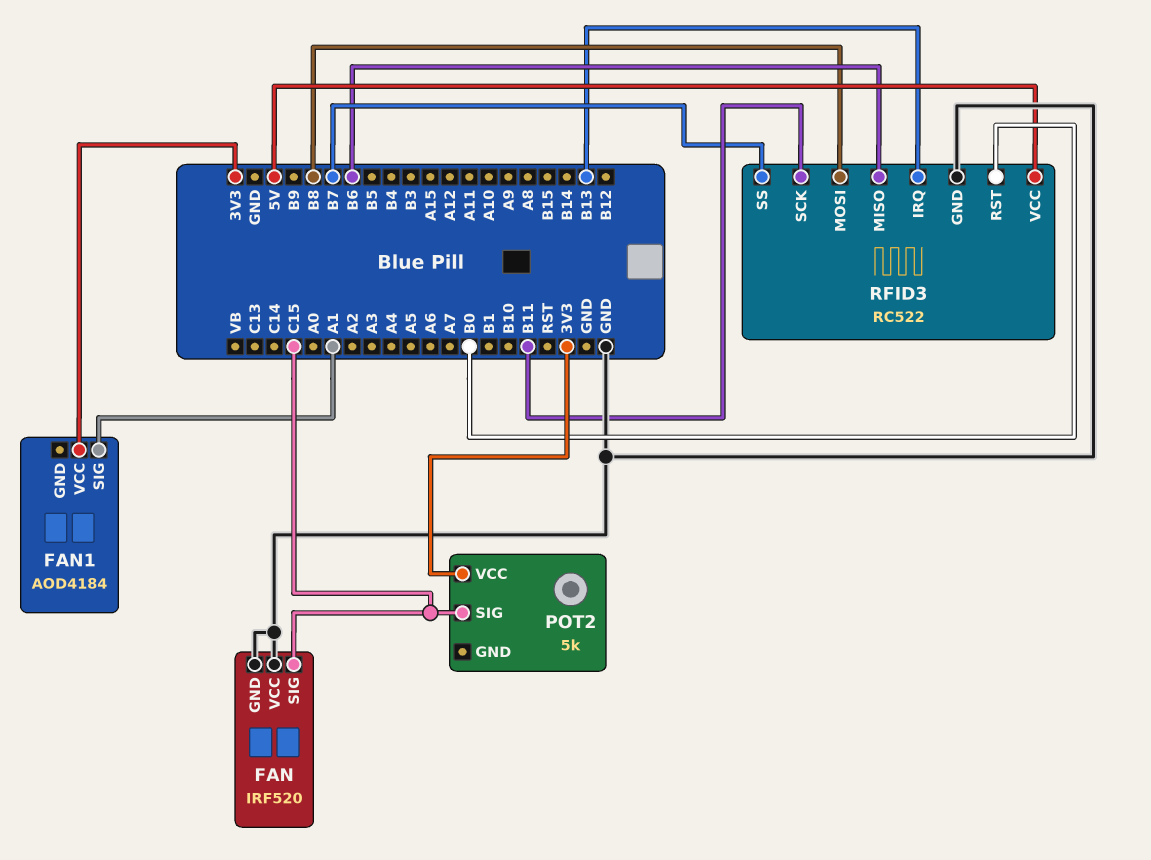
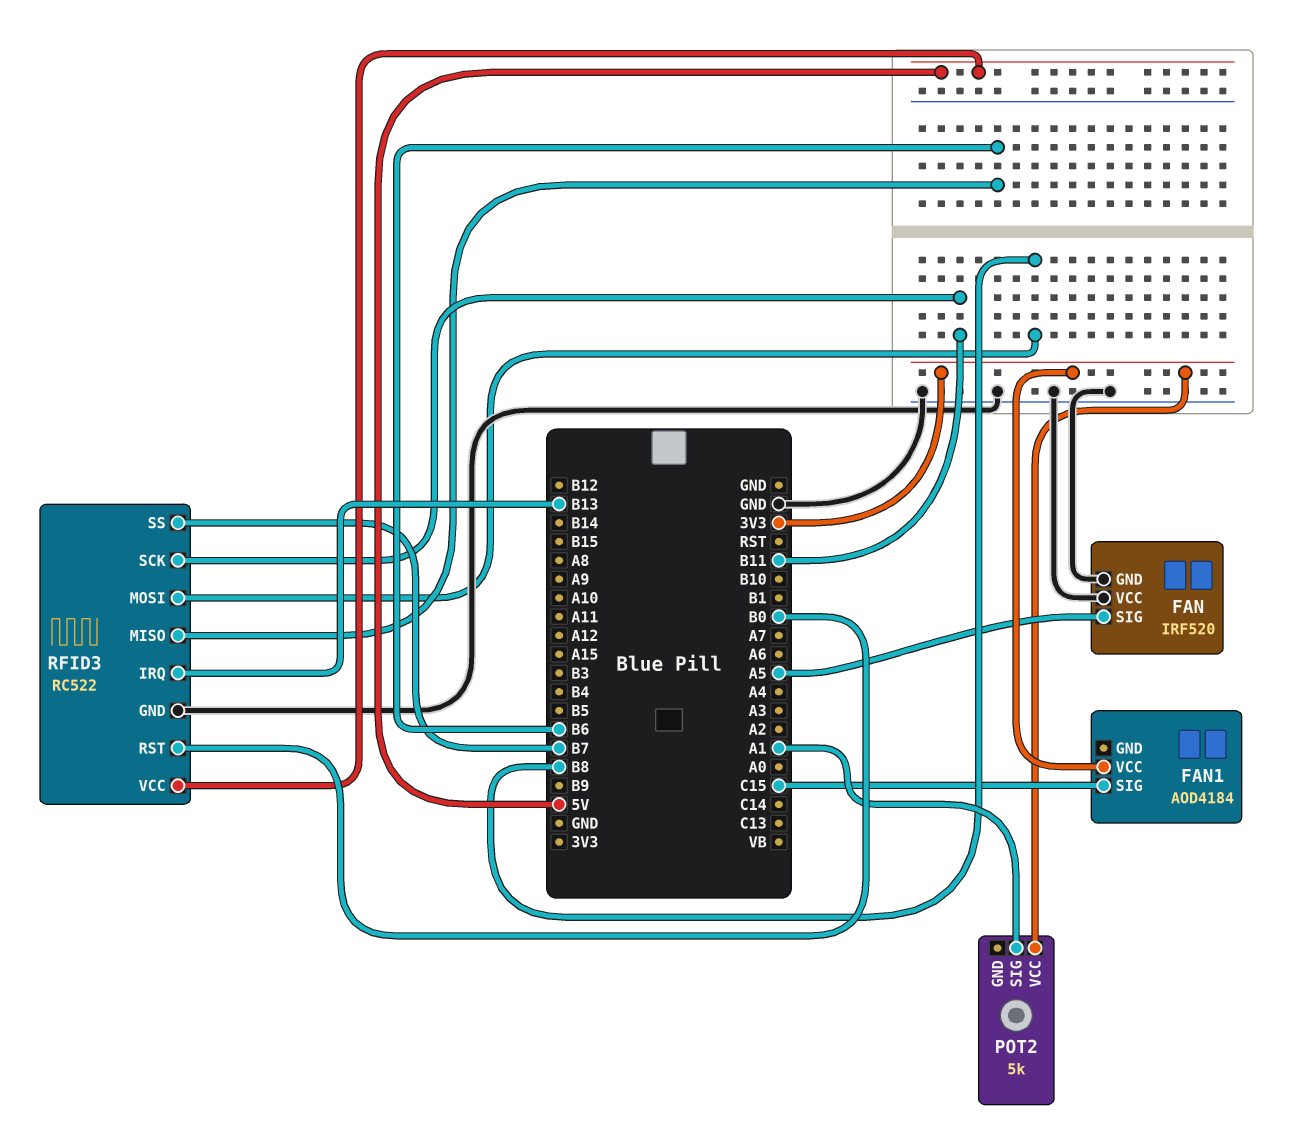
FAN pin SIG: C15 -> A5
FAN1 pin SIG: A1 -> C15
POT2 pin SIG: C15 -> A1

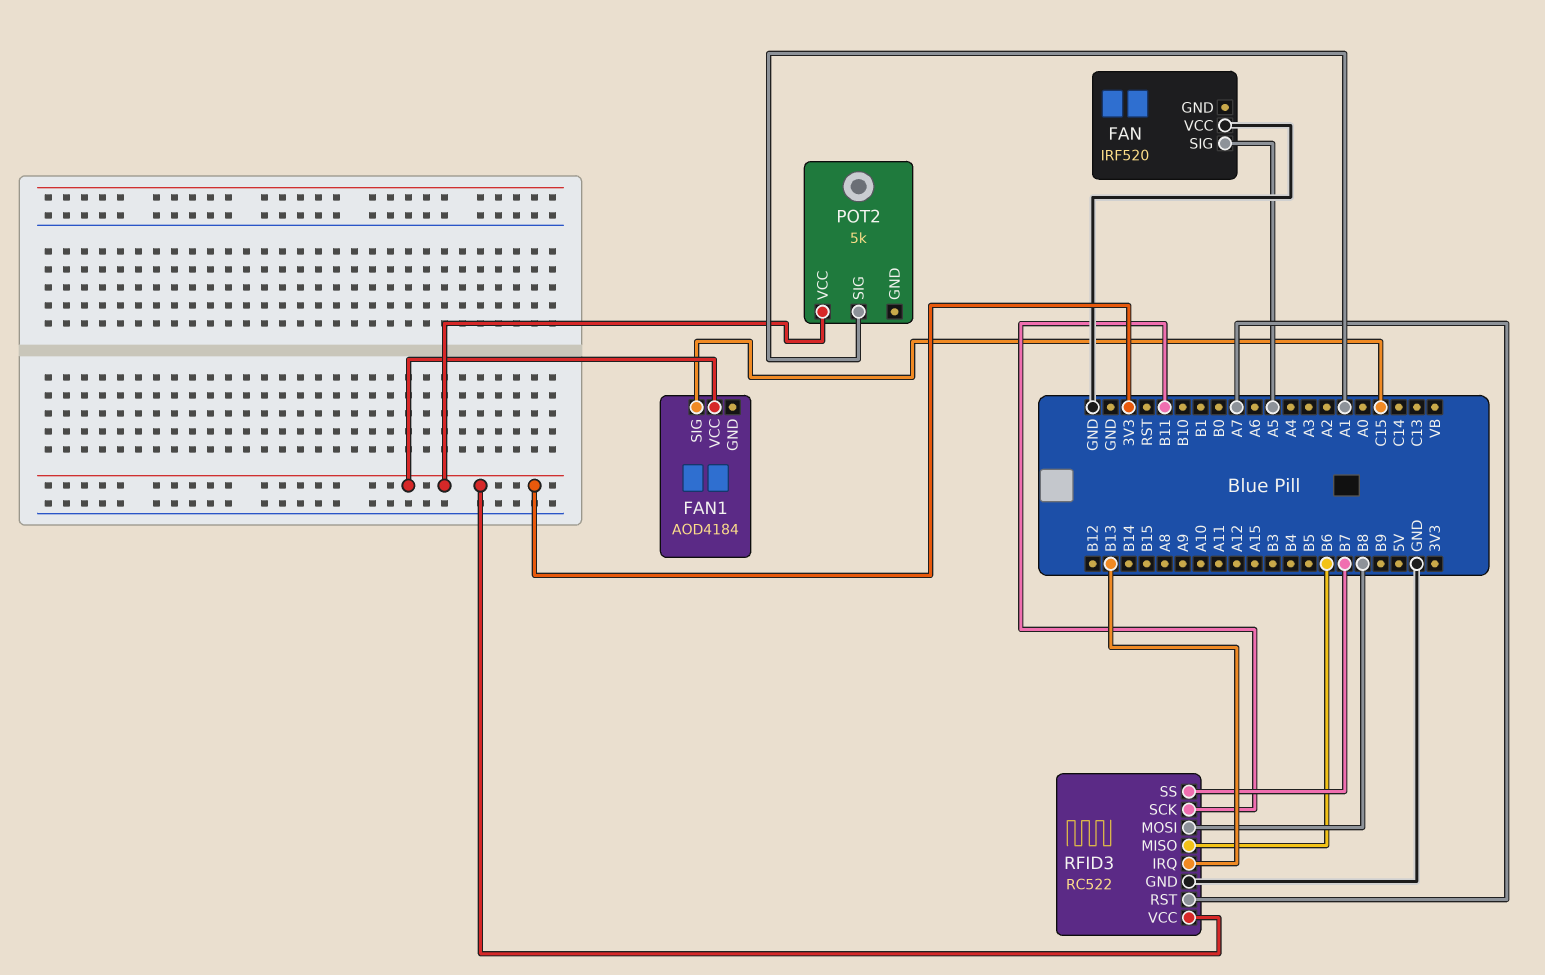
FAN pin GND: GND -> none
RFID3 pin RST: B0 -> A7
RFID3 pin VCC: 5V -> 3V3

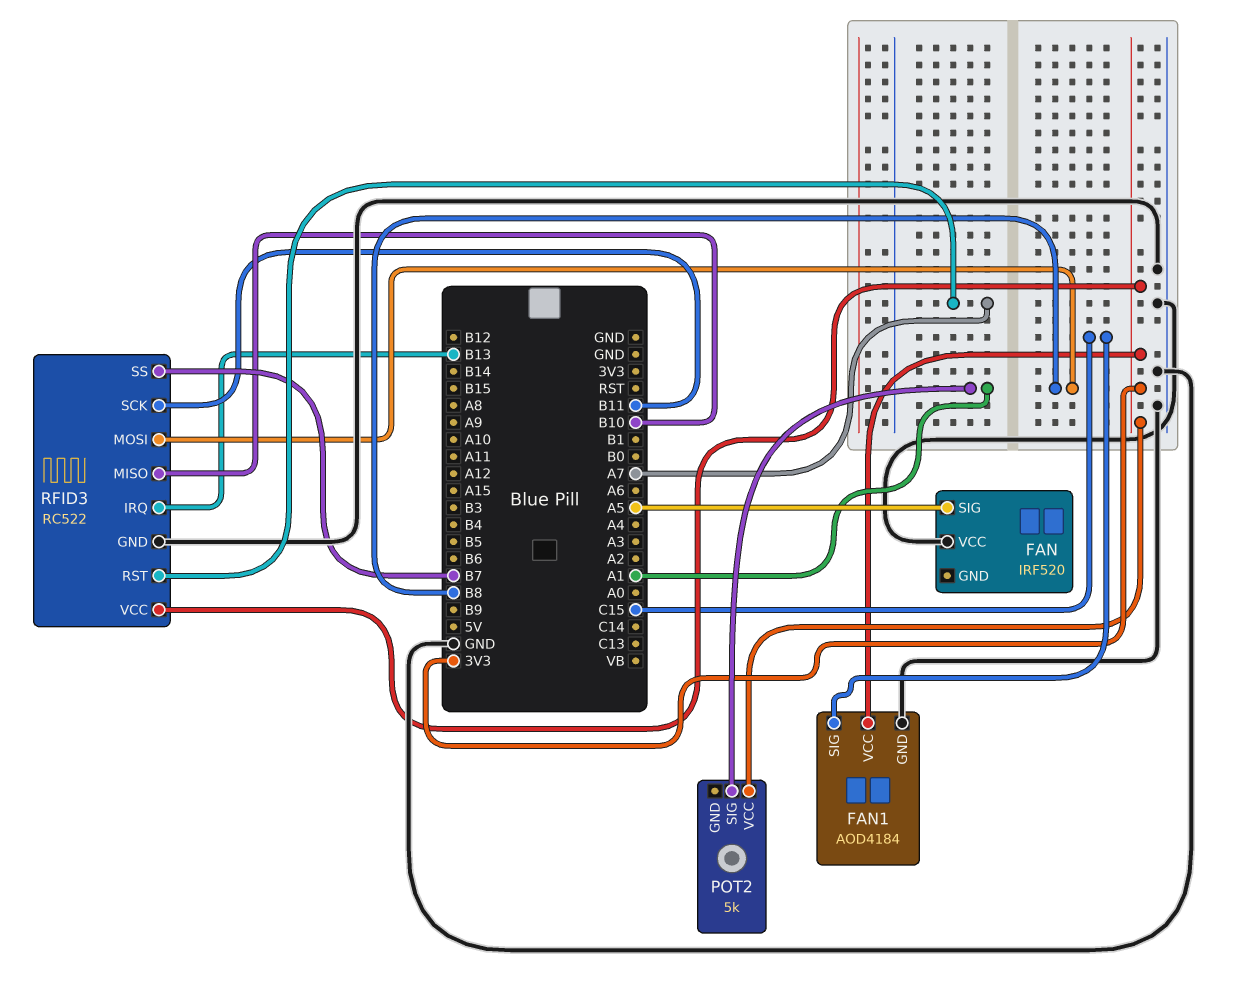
FAN1 pin GND: none -> GND
RFID3 pin MISO: B6 -> B10

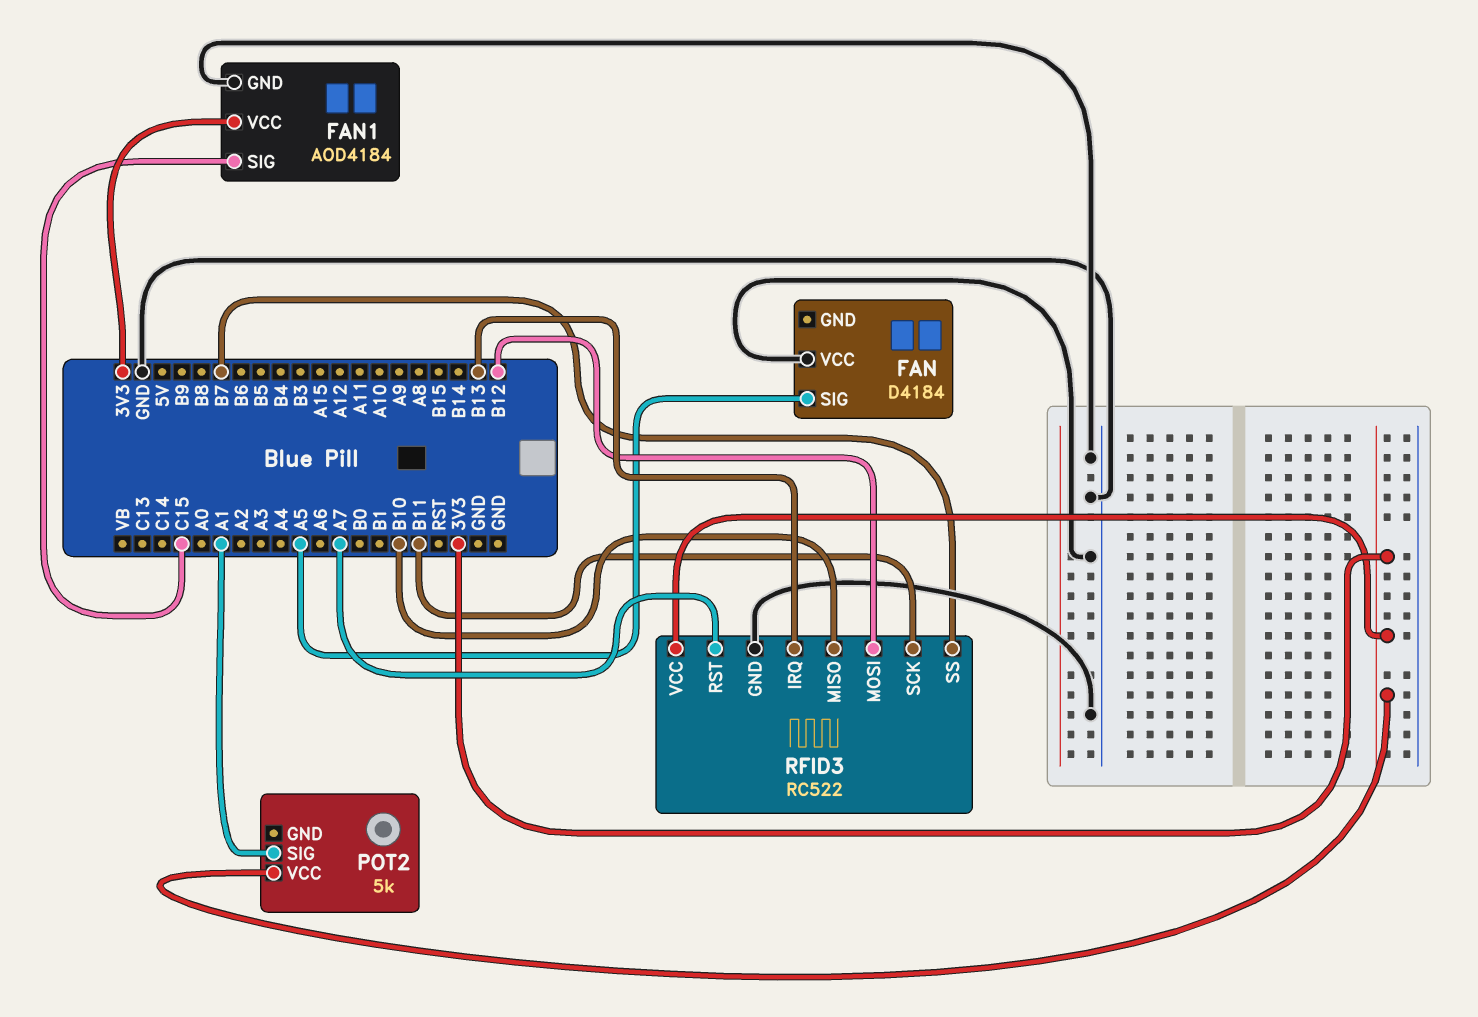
FAN: IRF520 -> D4184
RFID3 pin MOSI: B8 -> B12

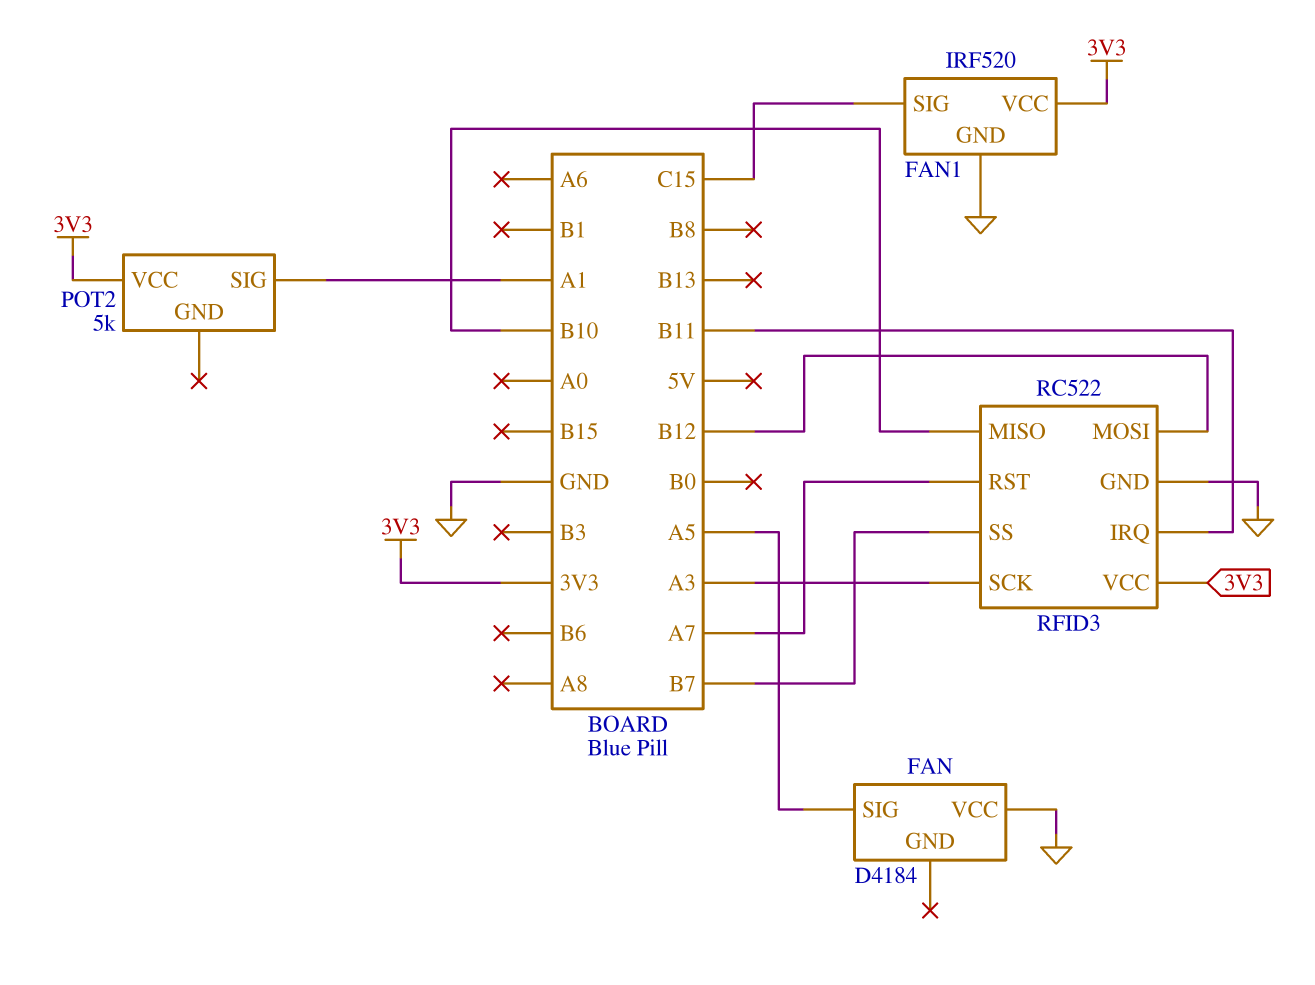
FAN1: AOD4184 -> IRF520
RFID3 pin IRQ: B13 -> B11
RFID3 pin SCK: B11 -> A3

